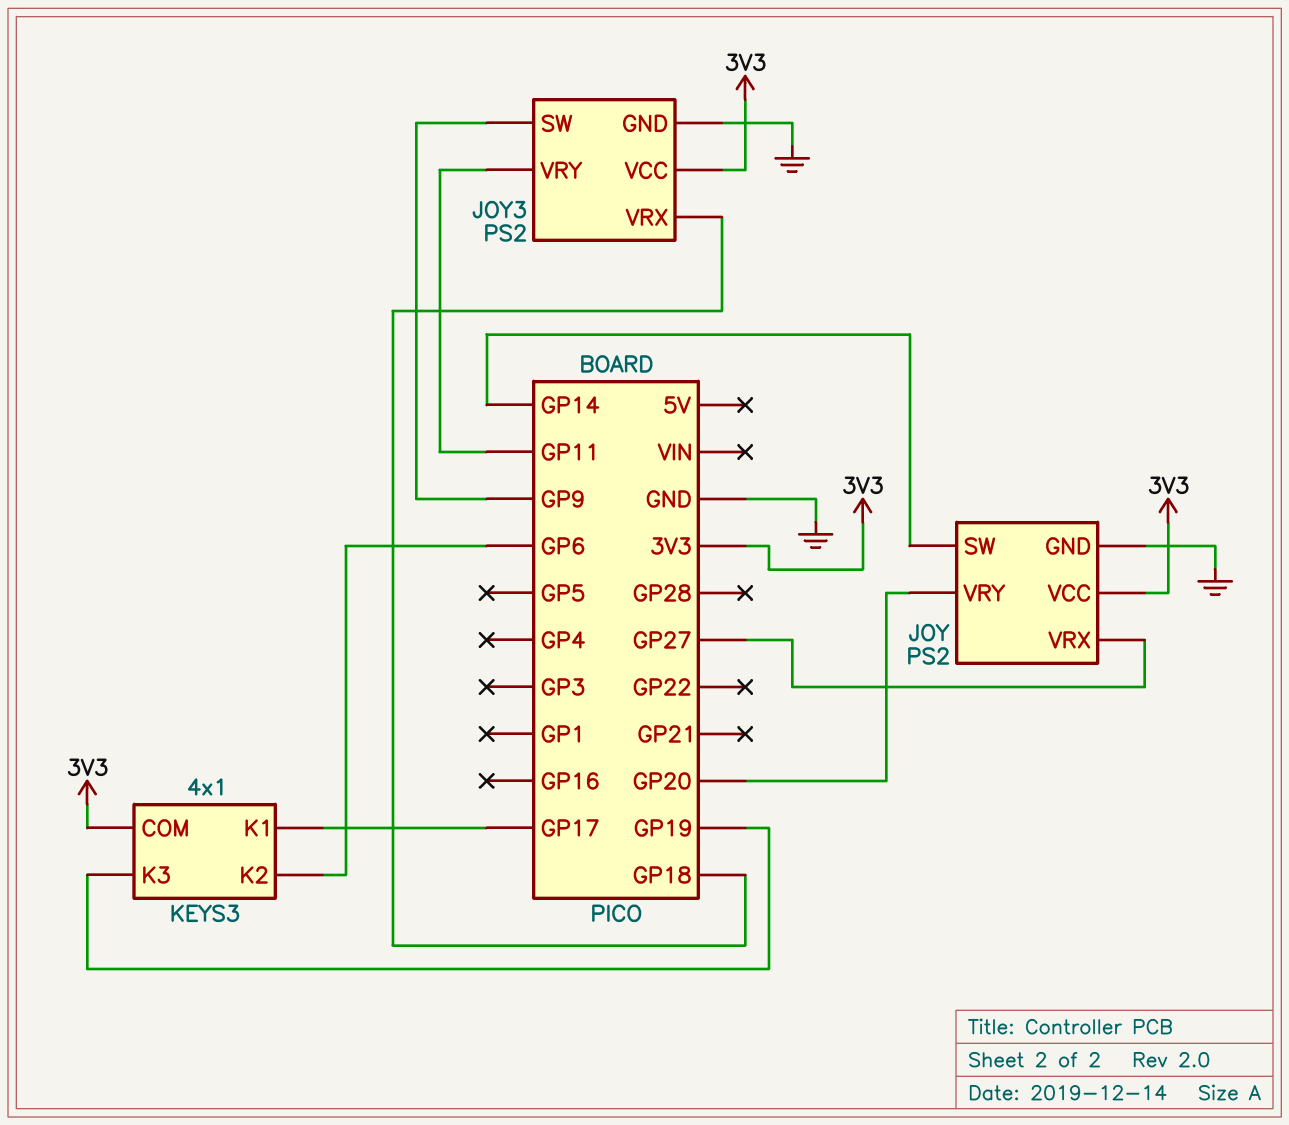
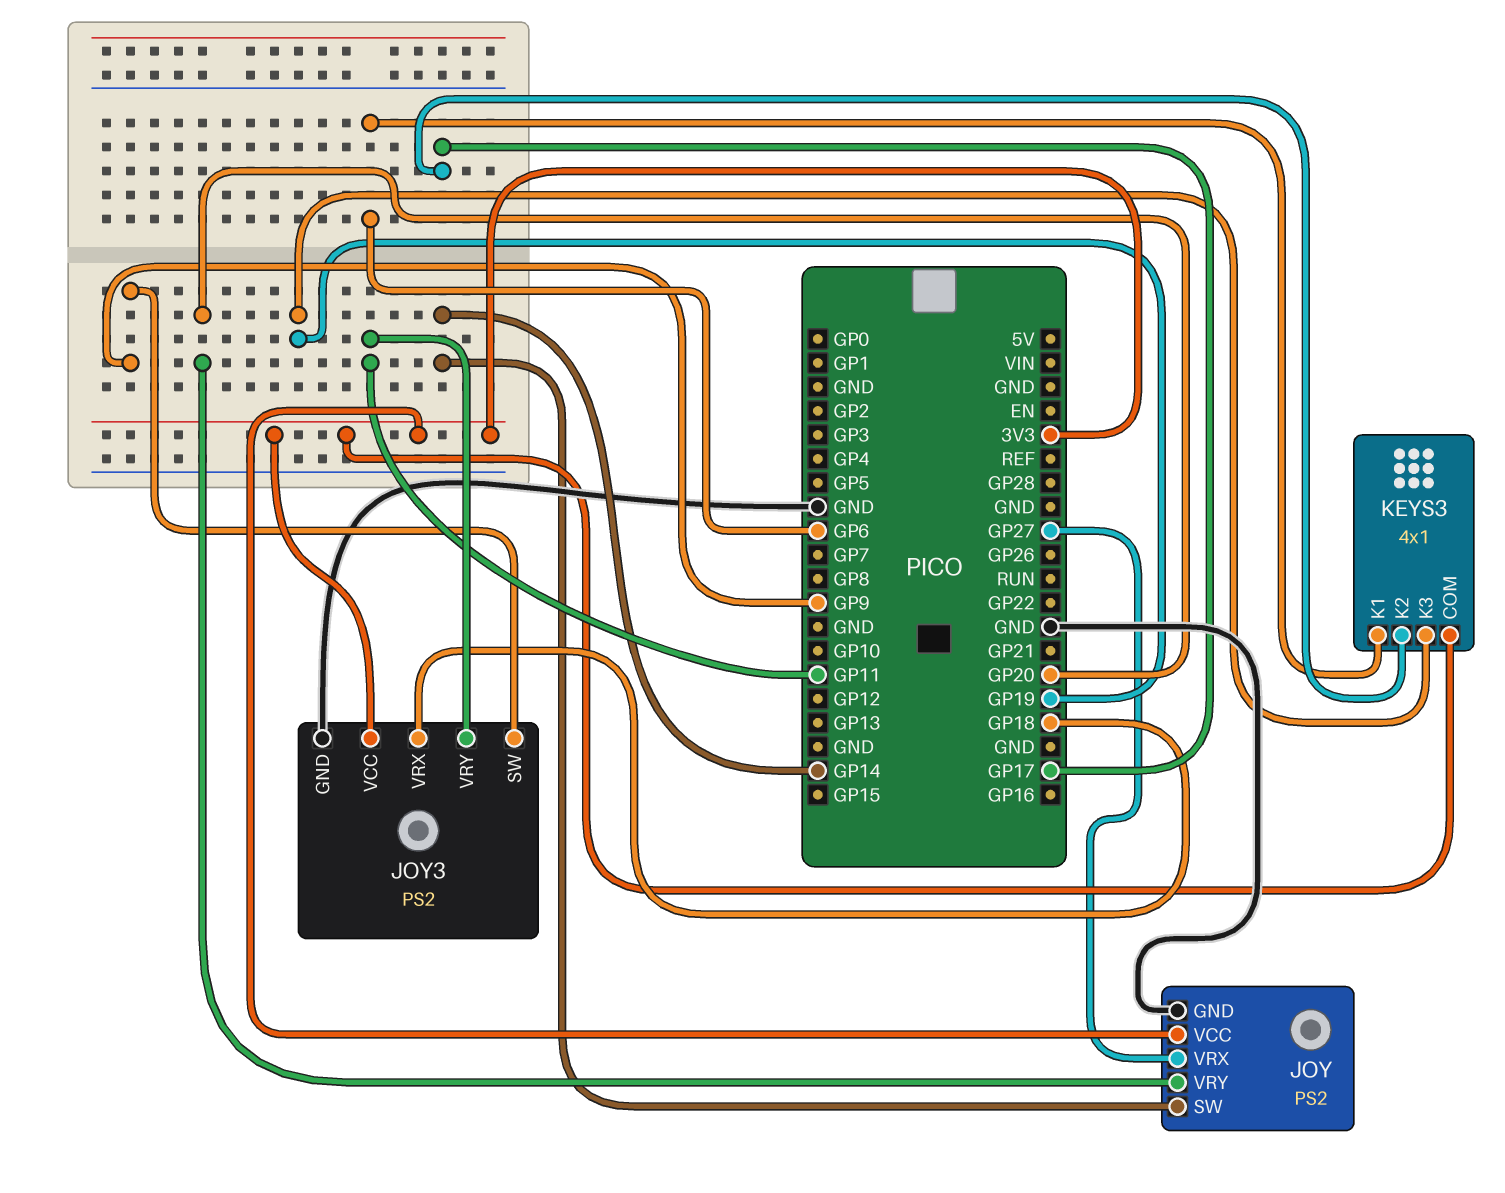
KEYS3 pin K1: GP17 -> GP6
KEYS3 pin K2: GP6 -> GP17

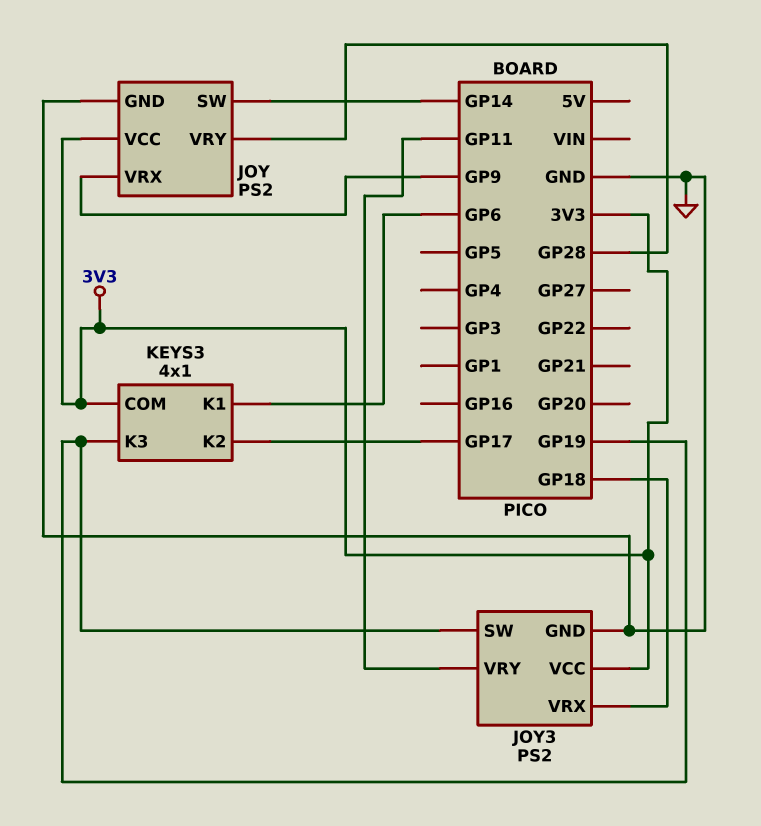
JOY pin VRX: GP27 -> GP9
JOY pin VRY: GP20 -> GP28
JOY3 pin SW: GP9 -> GP19

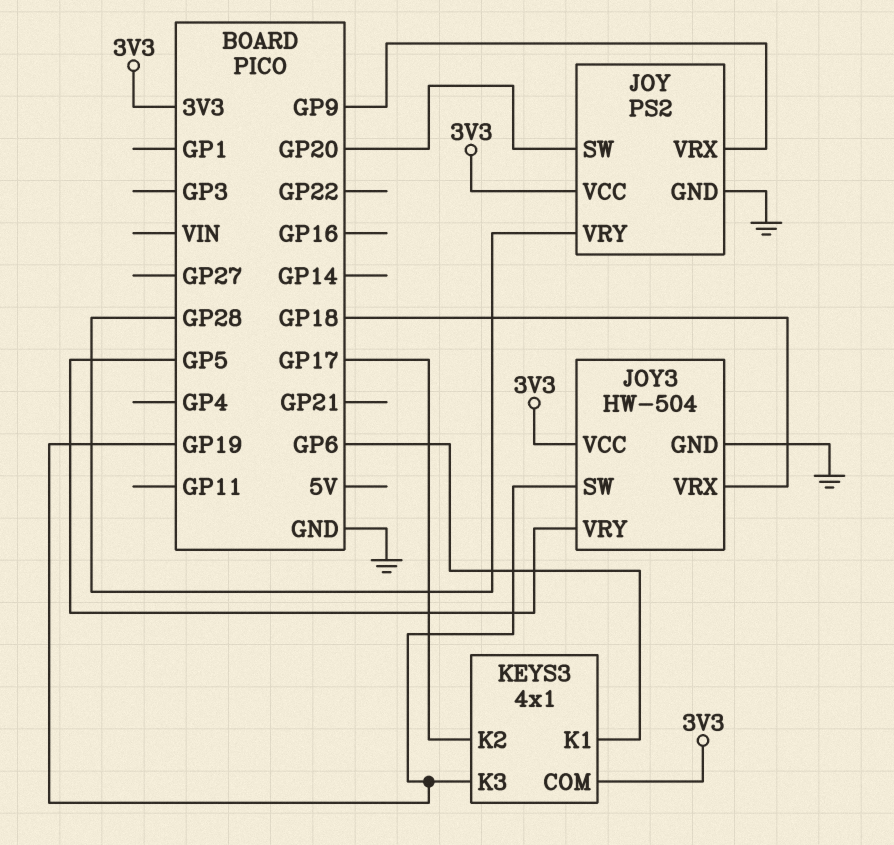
JOY pin SW: GP14 -> GP20
JOY3: PS2 -> HW-504
JOY3 pin VRY: GP11 -> GP5

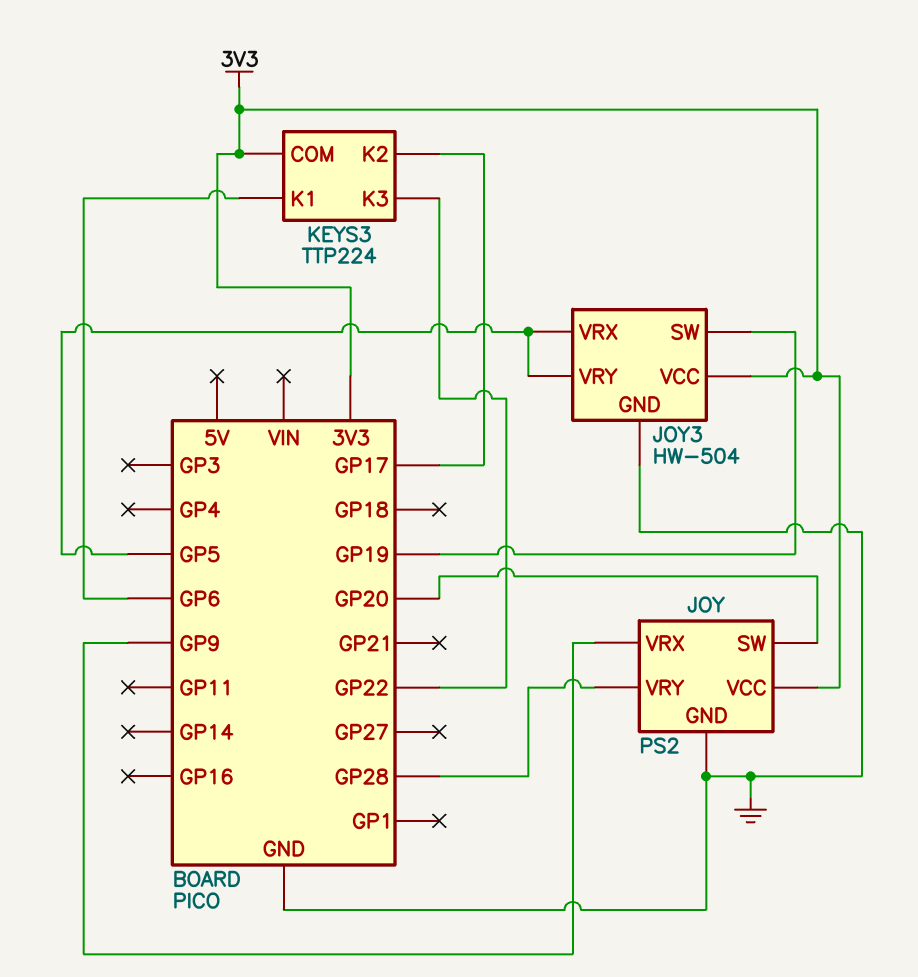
JOY3 pin VRX: GP18 -> GP5
KEYS3: 4x1 -> TTP224
KEYS3 pin K3: GP19 -> GP22

